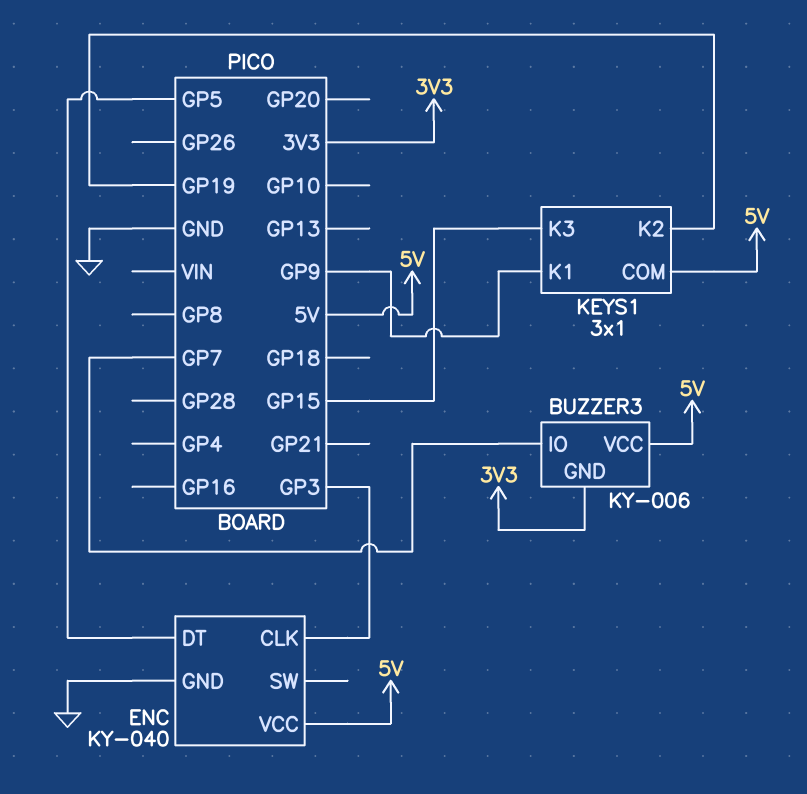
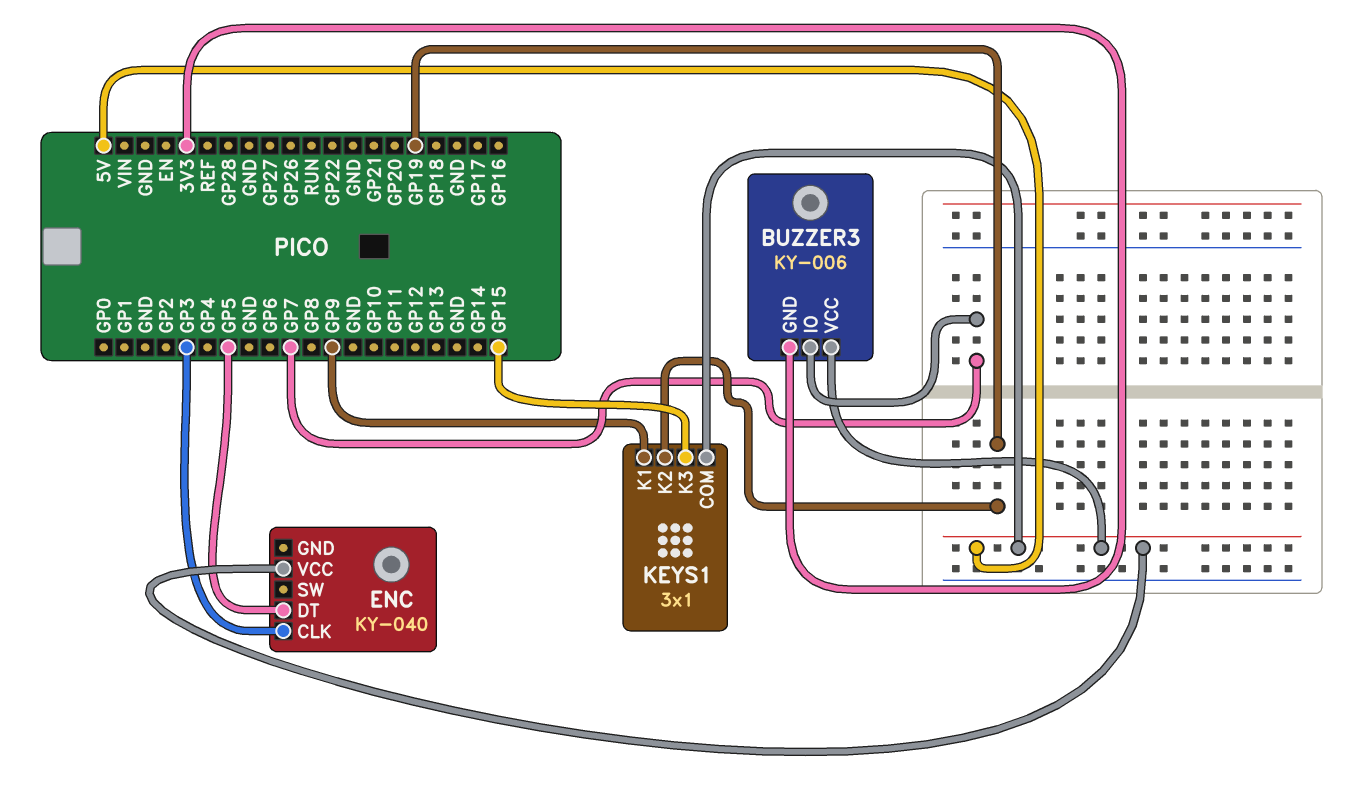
ENC pin GND: GND -> none

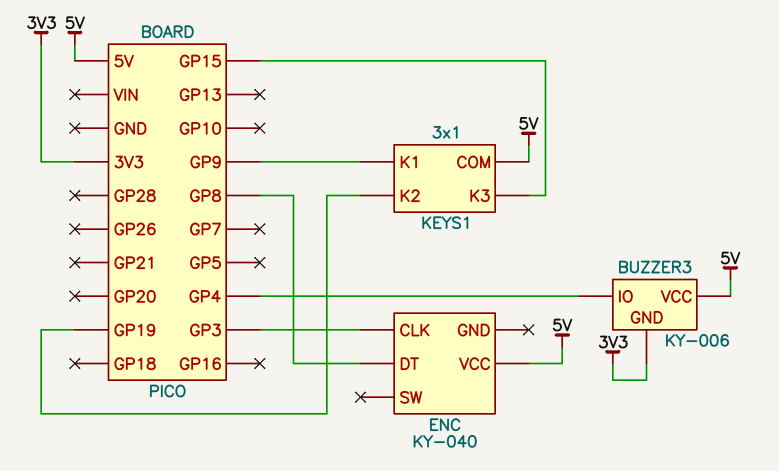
BUZZER3 pin IO: GP7 -> GP4
ENC pin DT: GP5 -> GP8

